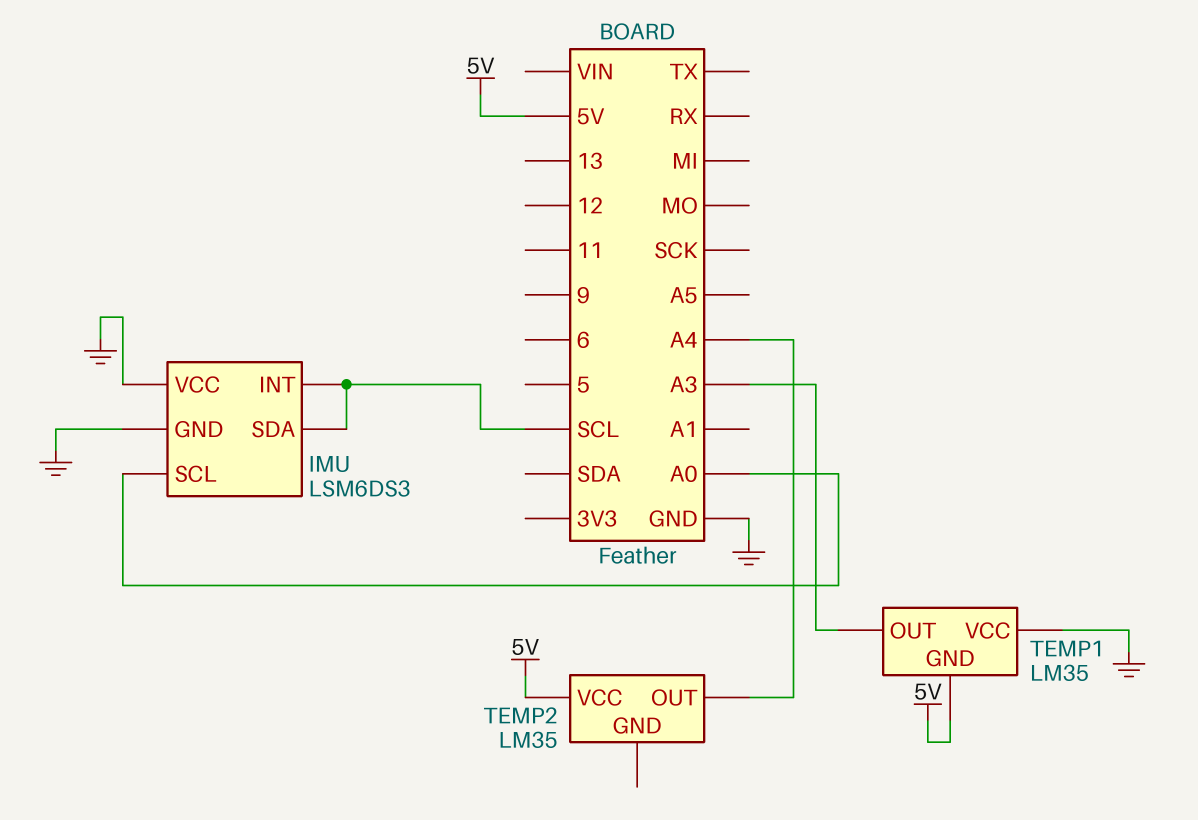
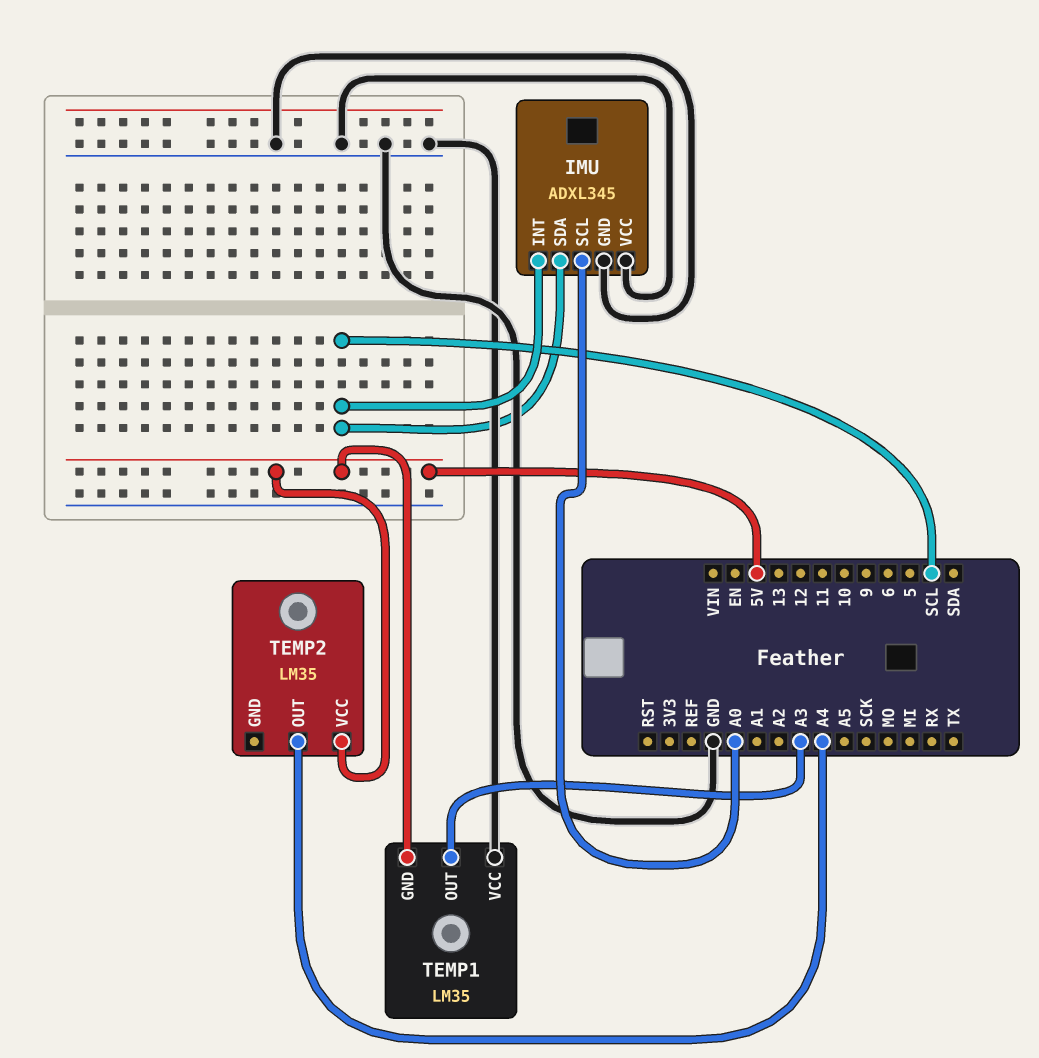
IMU: LSM6DS3 -> ADXL345

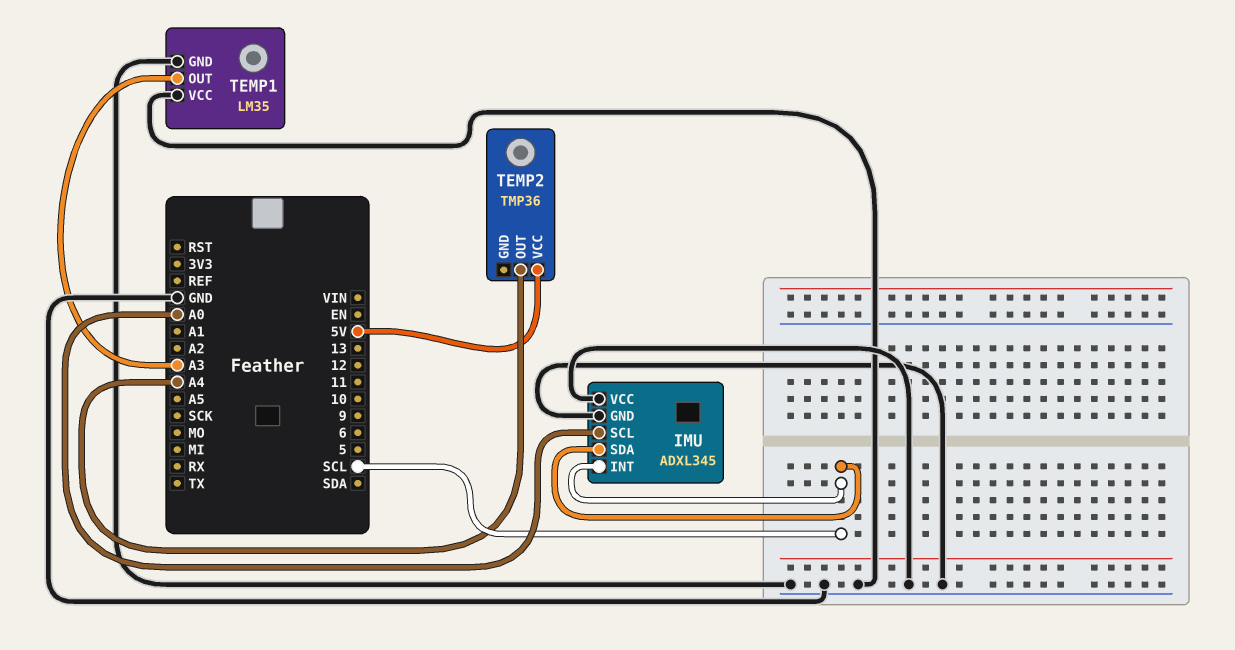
TEMP1 pin GND: 5V -> GND
TEMP2: LM35 -> TMP36

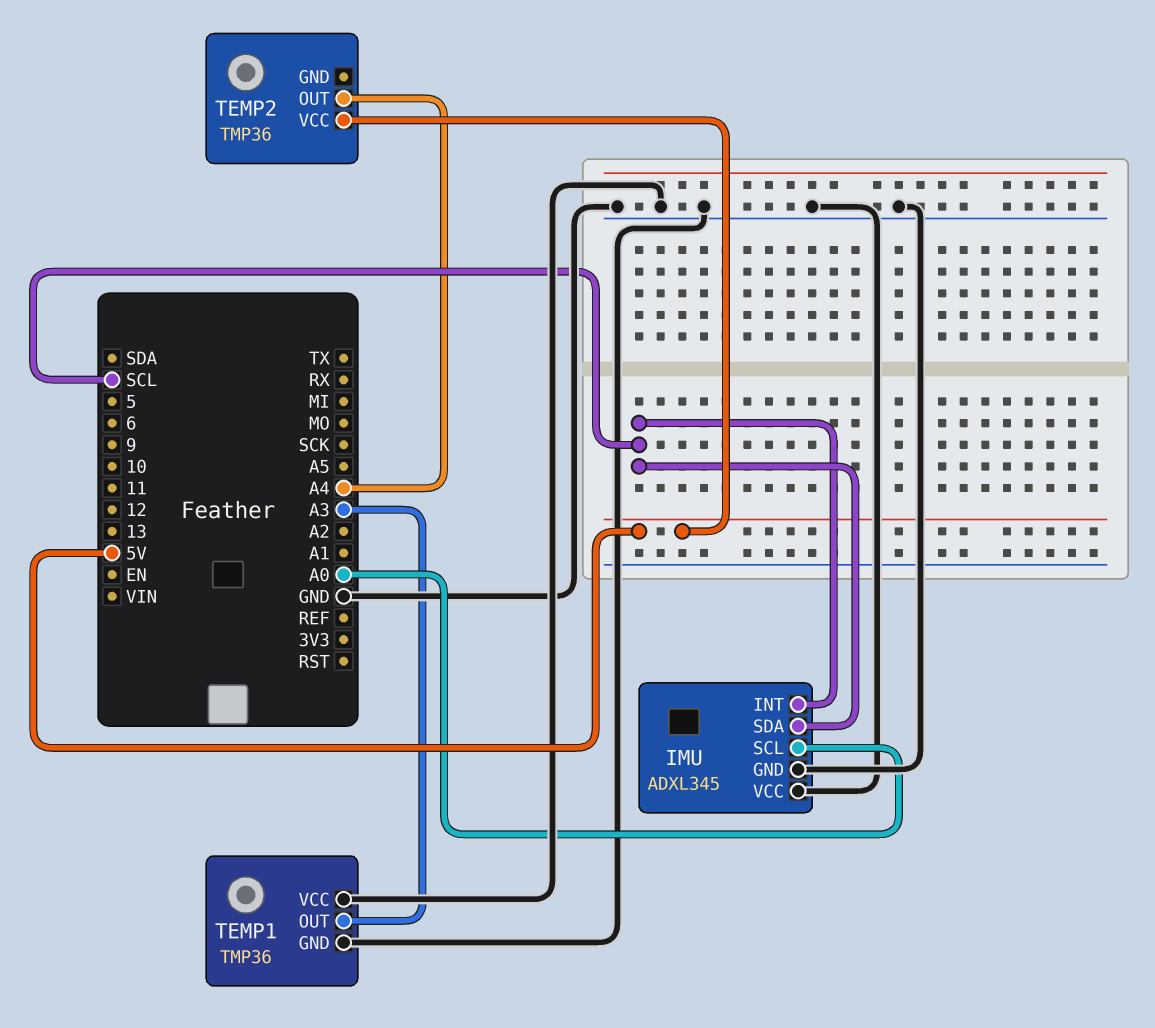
TEMP1: LM35 -> TMP36

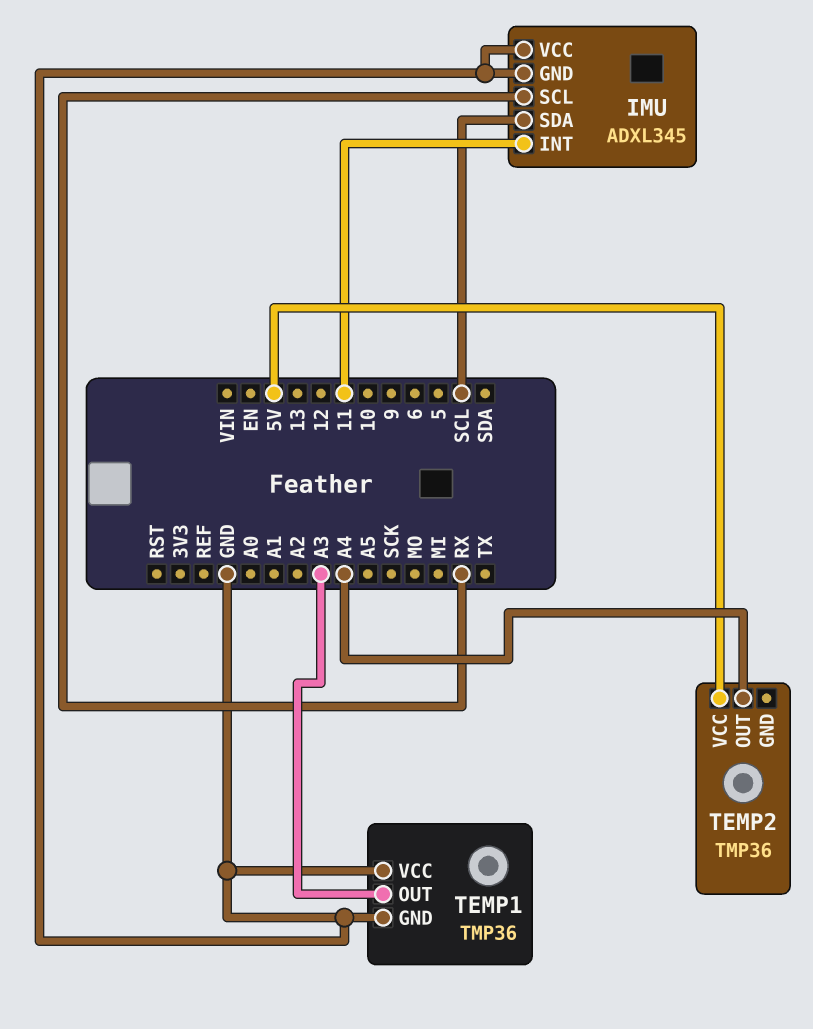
IMU pin INT: SCL -> 11
IMU pin SCL: A0 -> RX

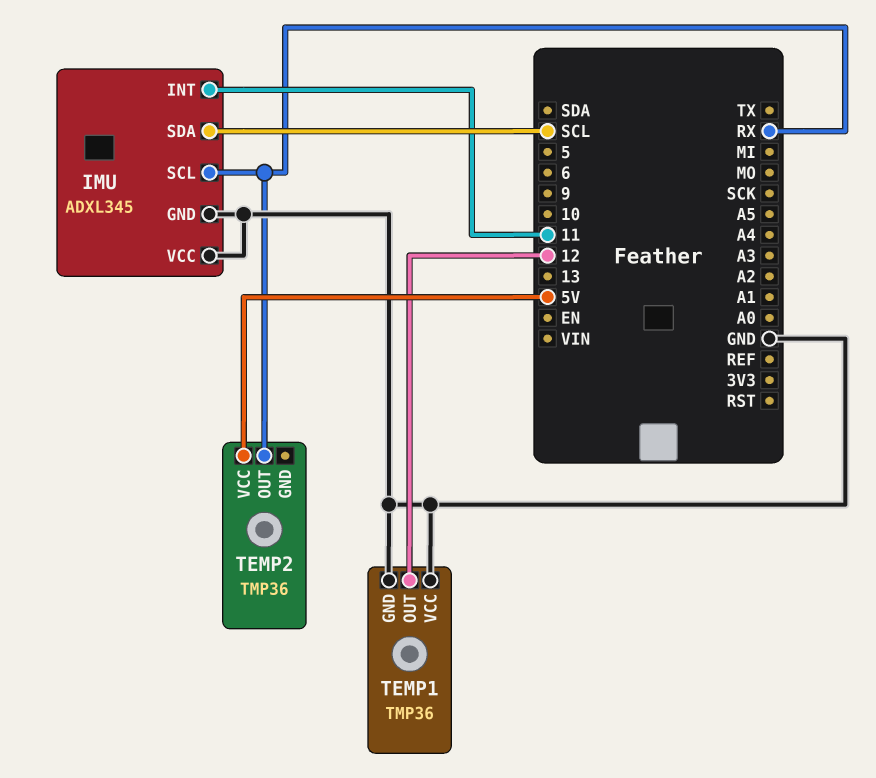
TEMP1 pin OUT: A3 -> 12
TEMP2 pin OUT: A4 -> RX

